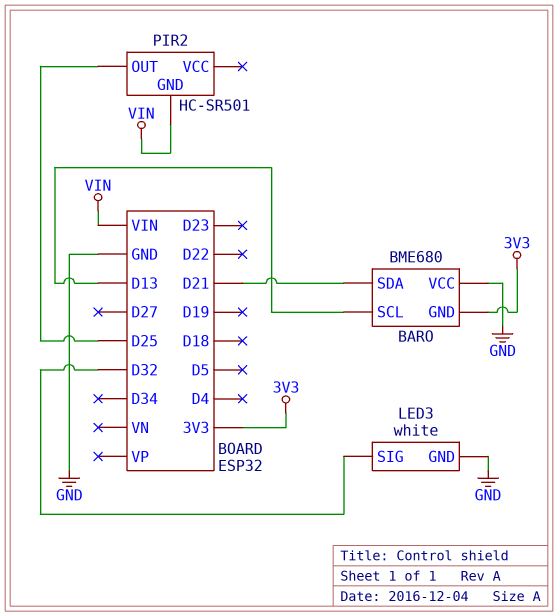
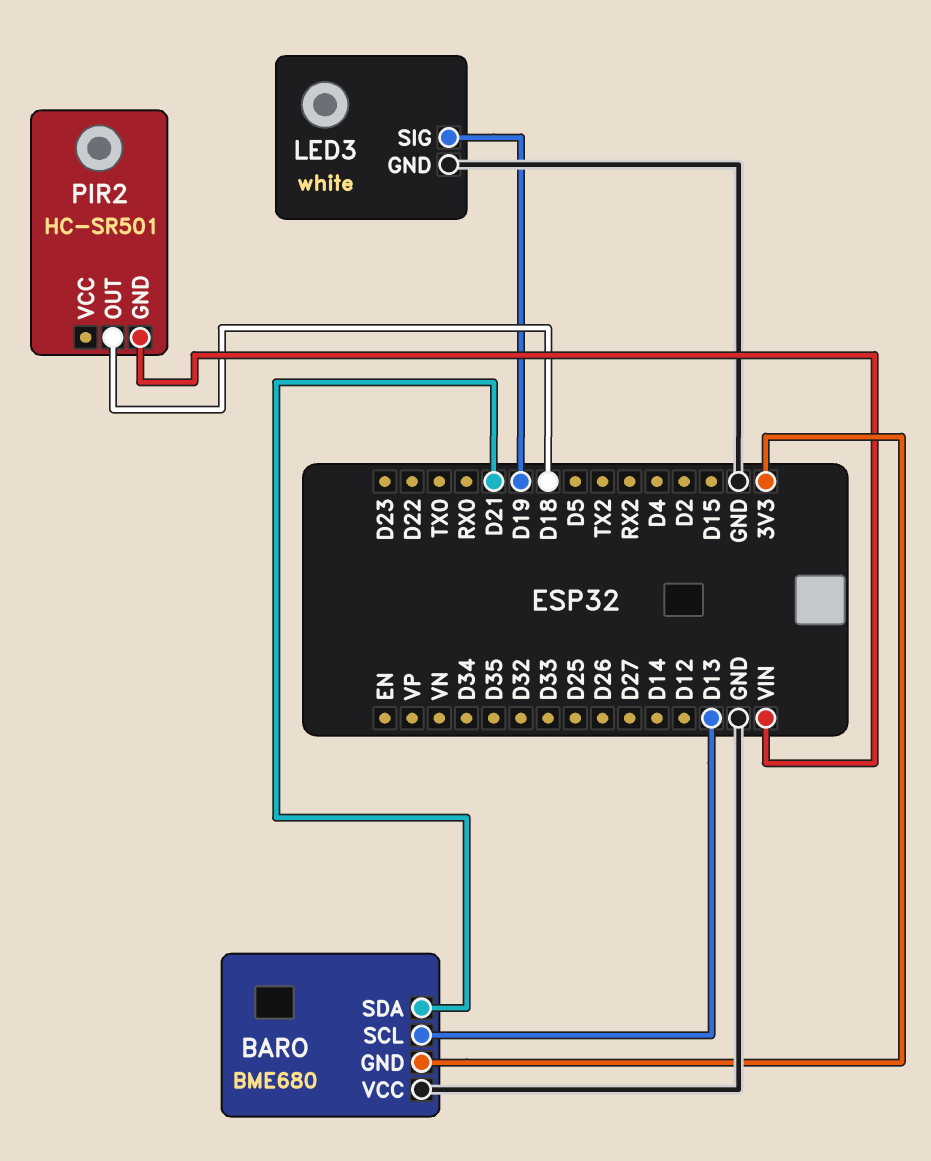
LED3 pin SIG: D32 -> D19
PIR2 pin OUT: D25 -> D18

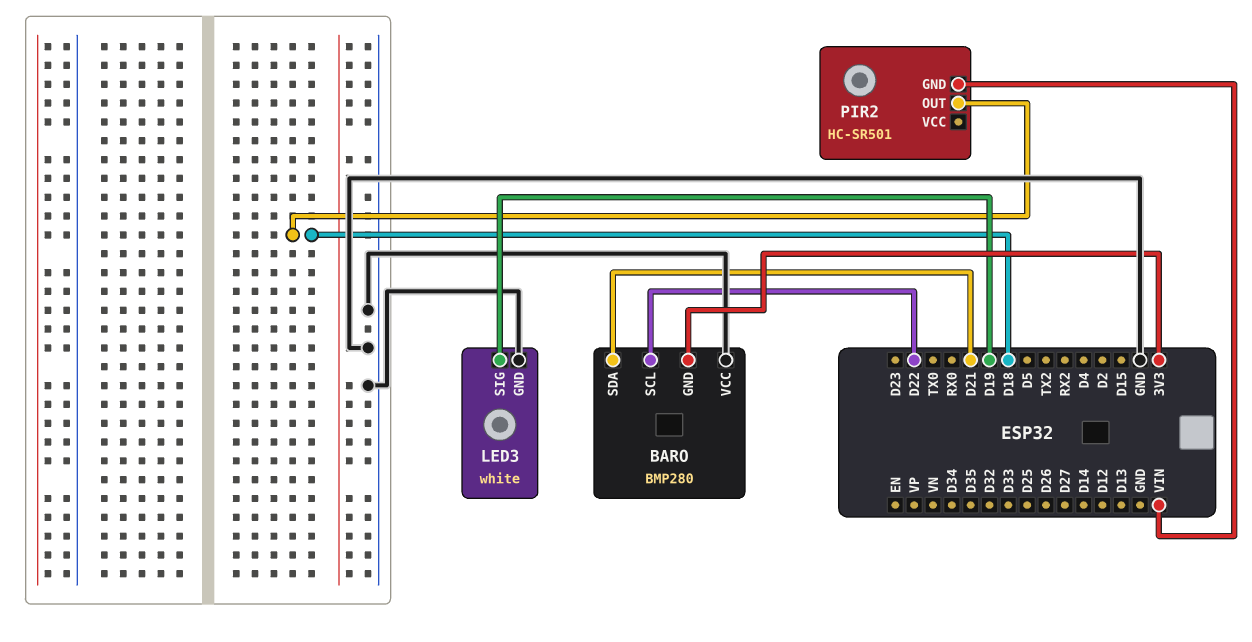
BARO: BME680 -> BMP280
BARO pin SCL: D13 -> D22

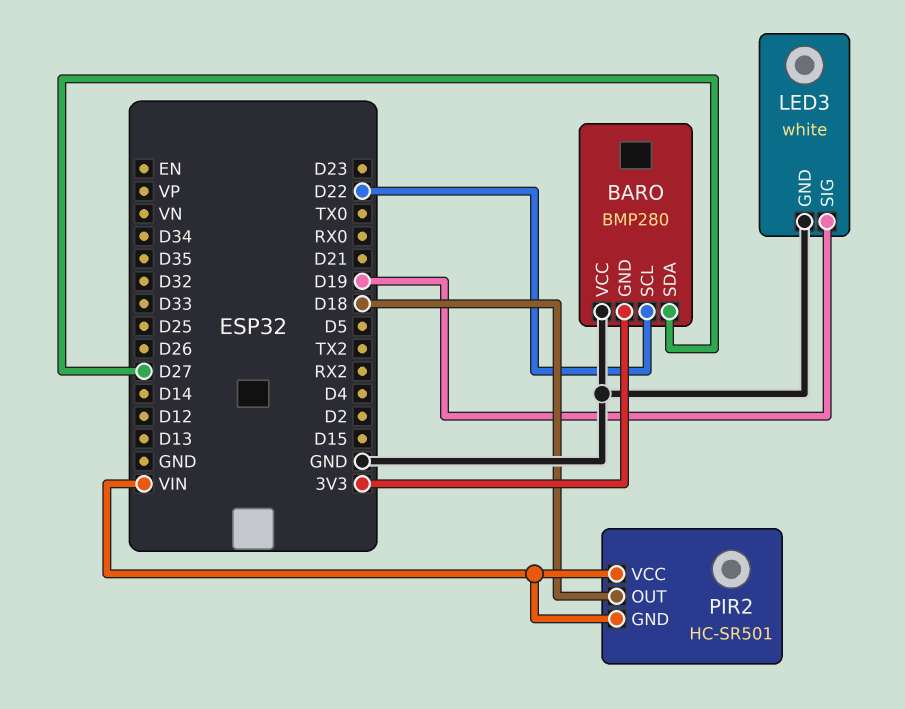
BARO pin SDA: D21 -> D27
PIR2 pin VCC: none -> VIN

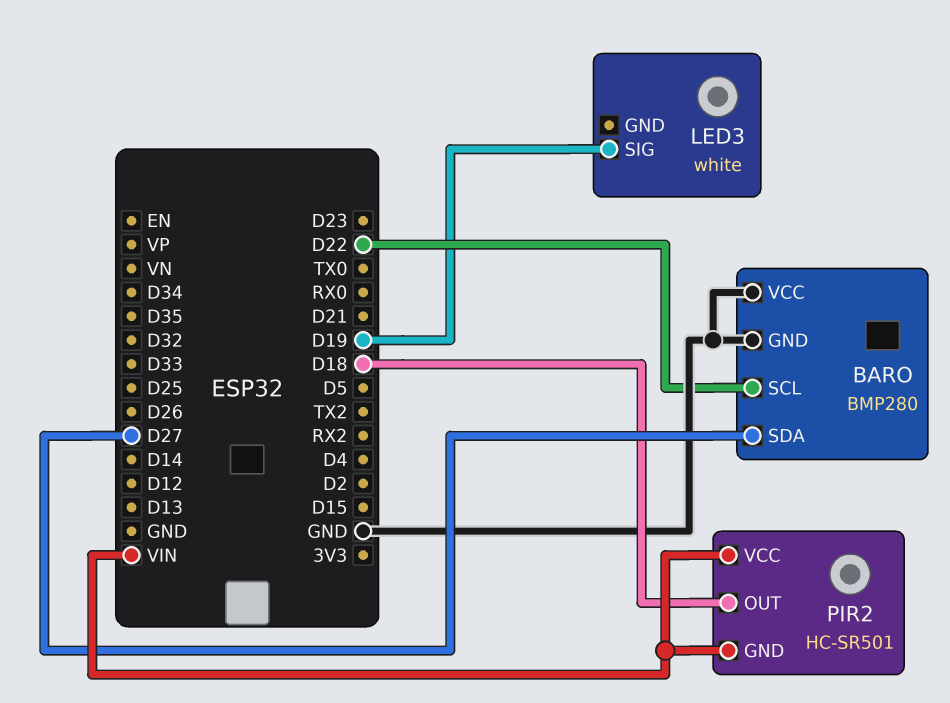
BARO pin GND: 3V3 -> GND
LED3 pin GND: GND -> none

